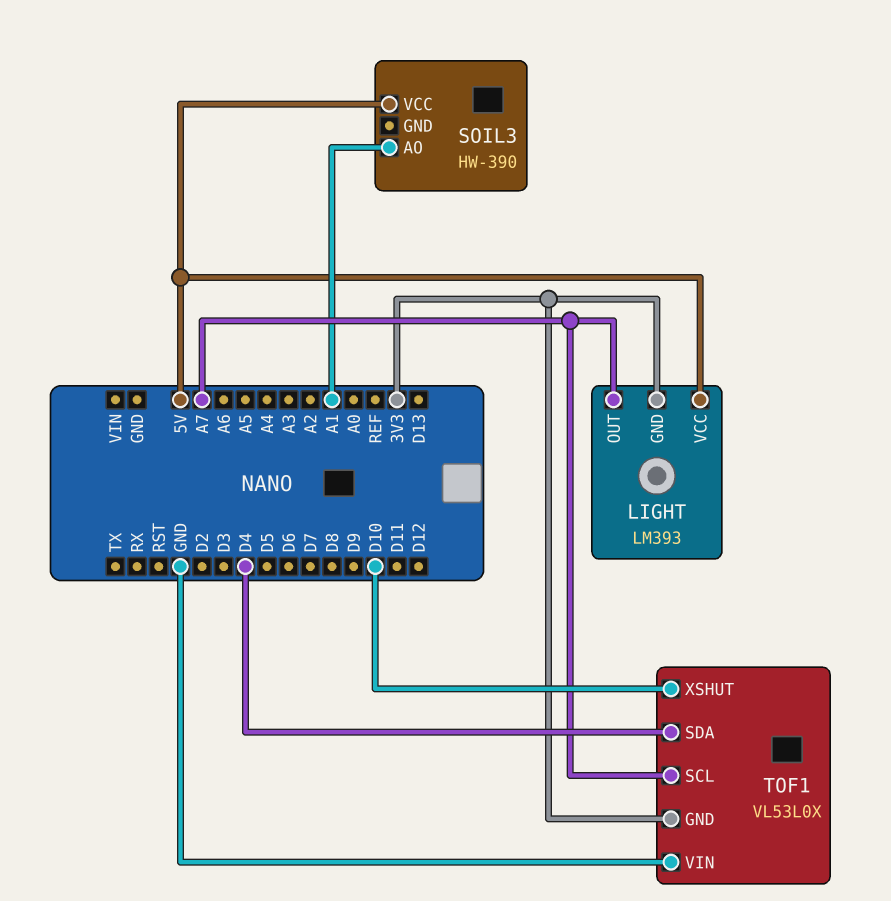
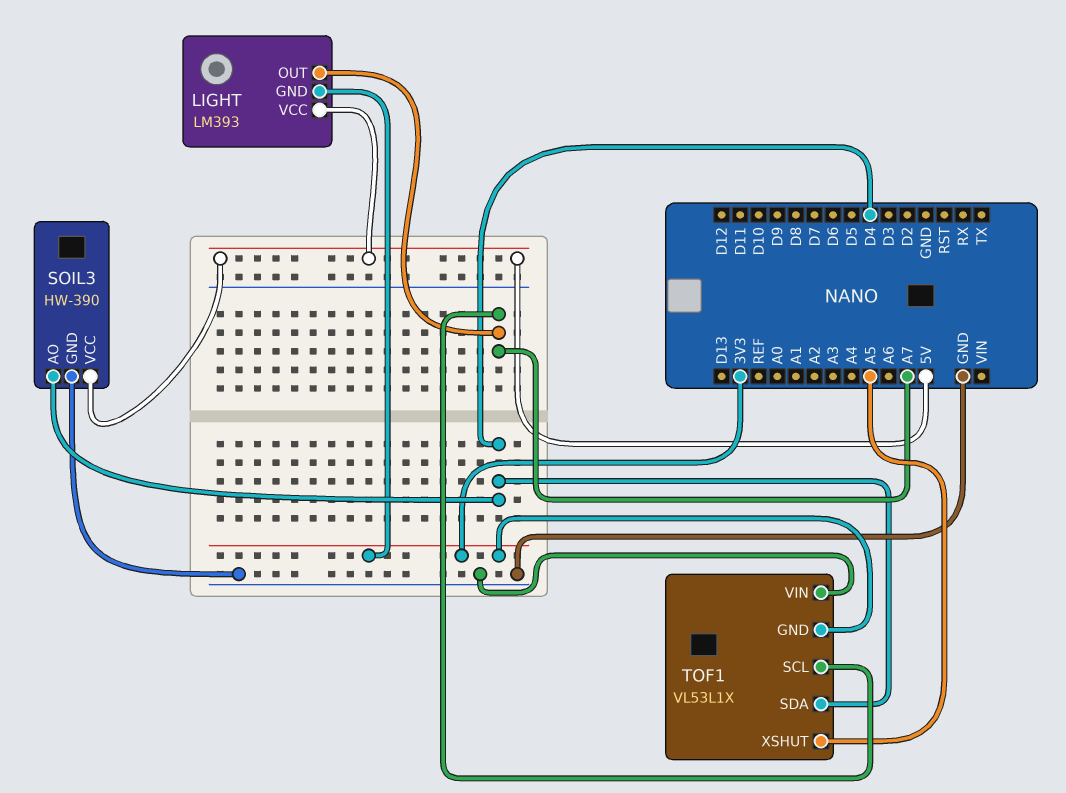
SOIL3 pin AO: A1 -> D4
SOIL3 pin GND: none -> GND
TOF1: VL53L0X -> VL53L1X
TOF1 pin XSHUT: D10 -> A5

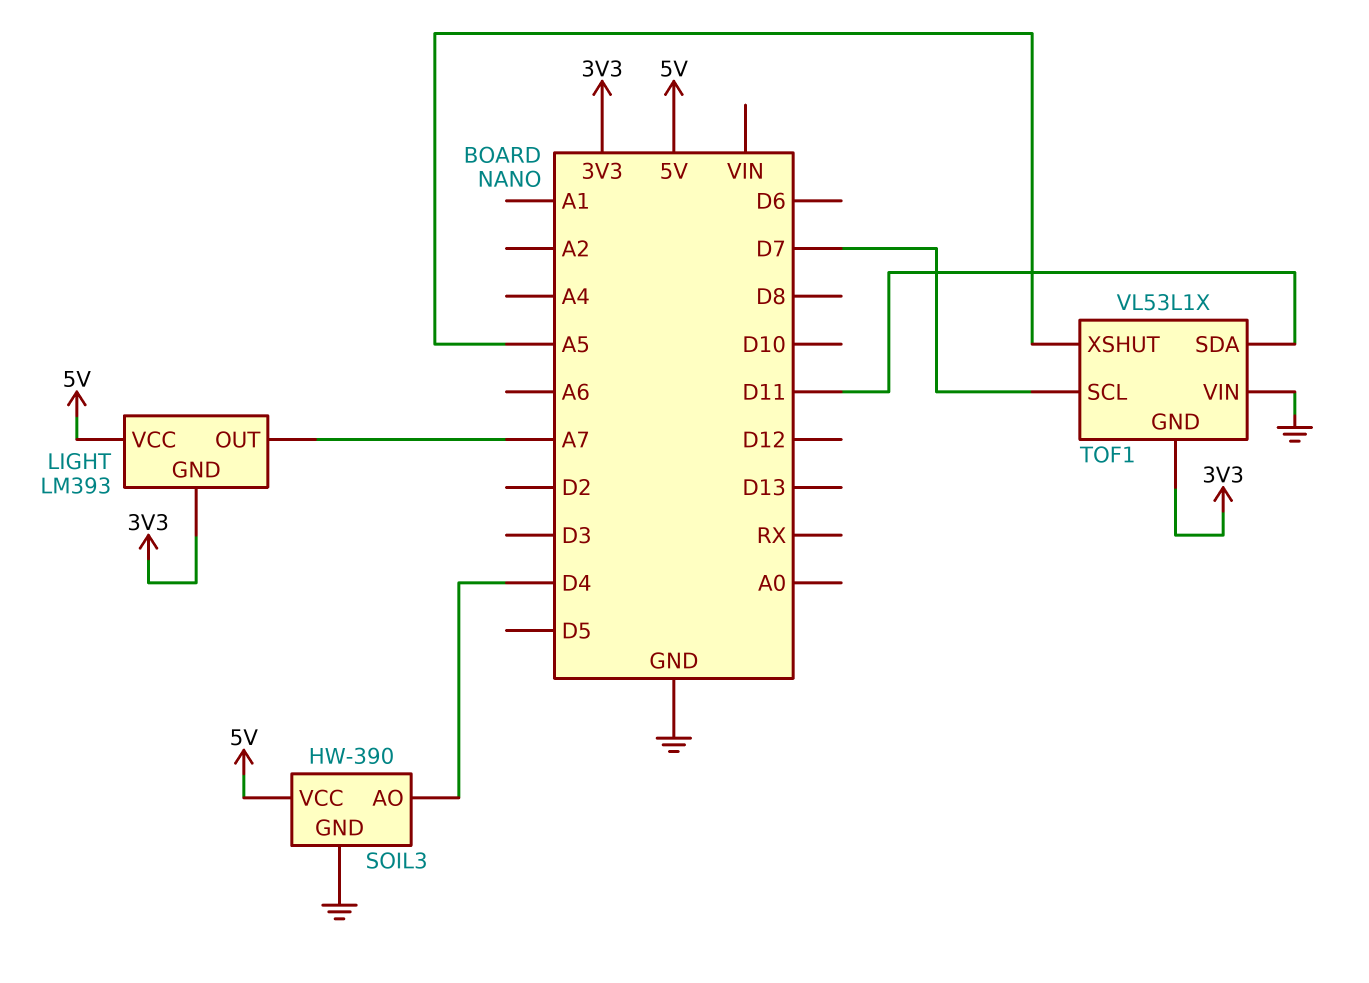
TOF1 pin SCL: A7 -> D7
TOF1 pin SDA: D4 -> D11

